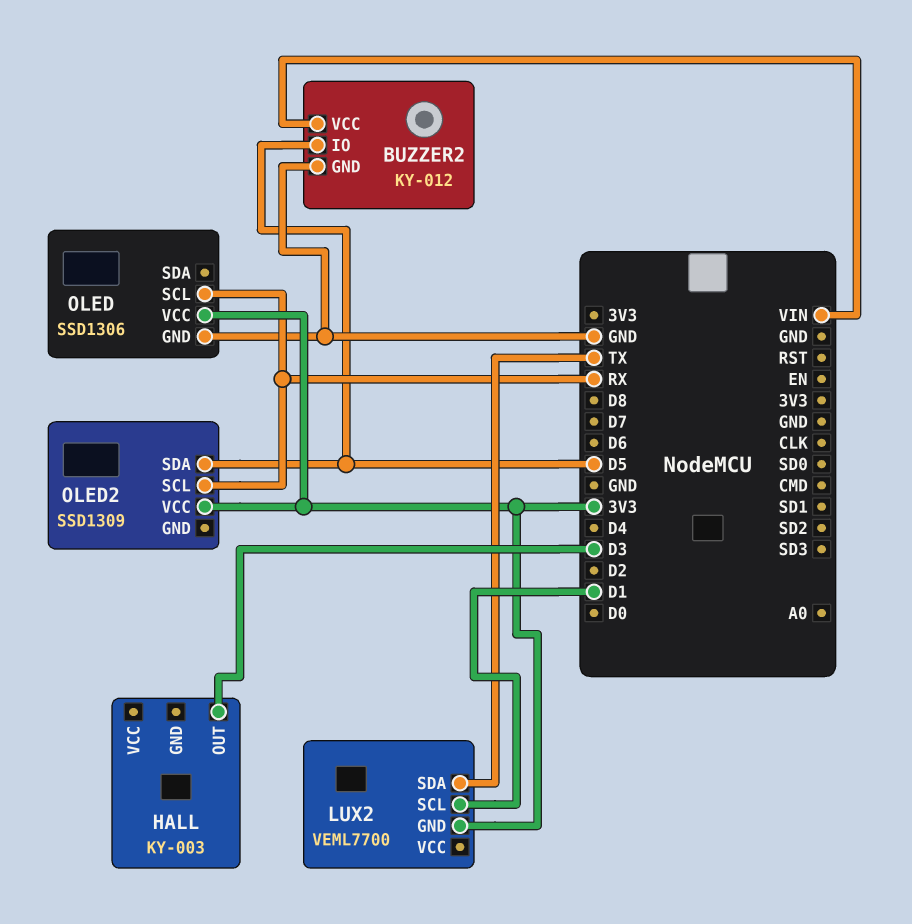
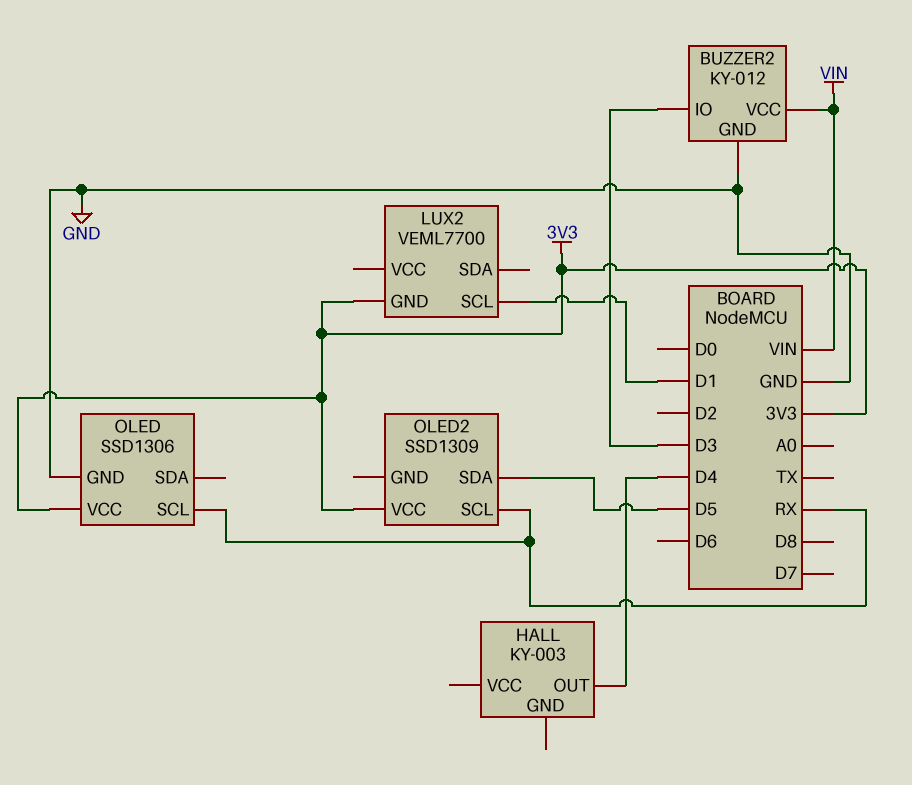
BUZZER2 pin IO: D5 -> D3
HALL pin OUT: D3 -> D4
LUX2 pin SDA: TX -> none

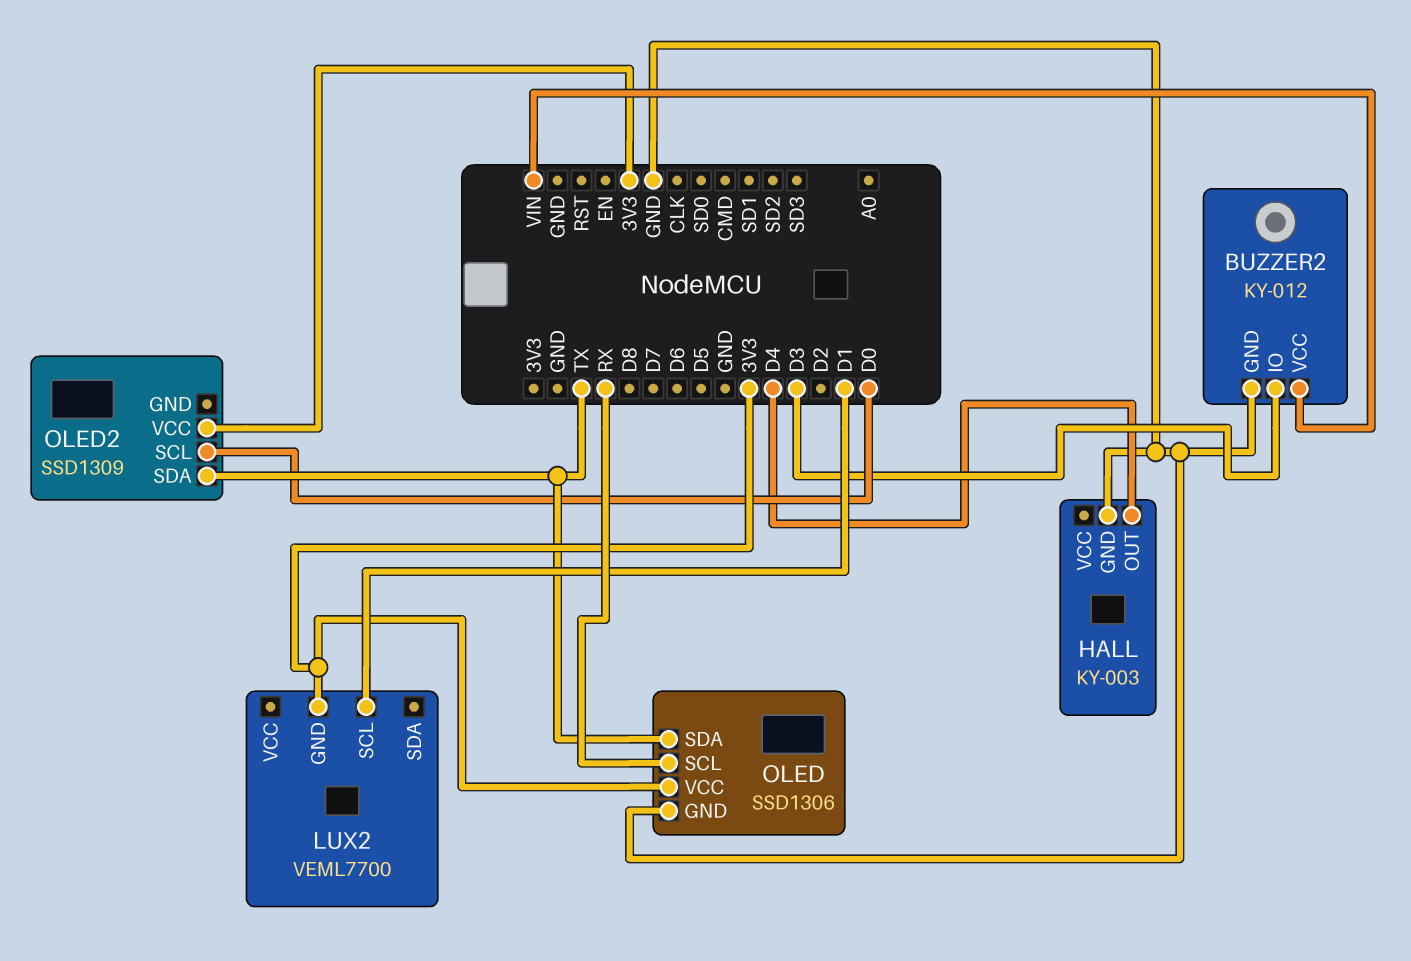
HALL pin GND: none -> GND
OLED pin SDA: none -> TX
OLED2 pin SCL: RX -> D0
OLED2 pin SDA: D5 -> TX

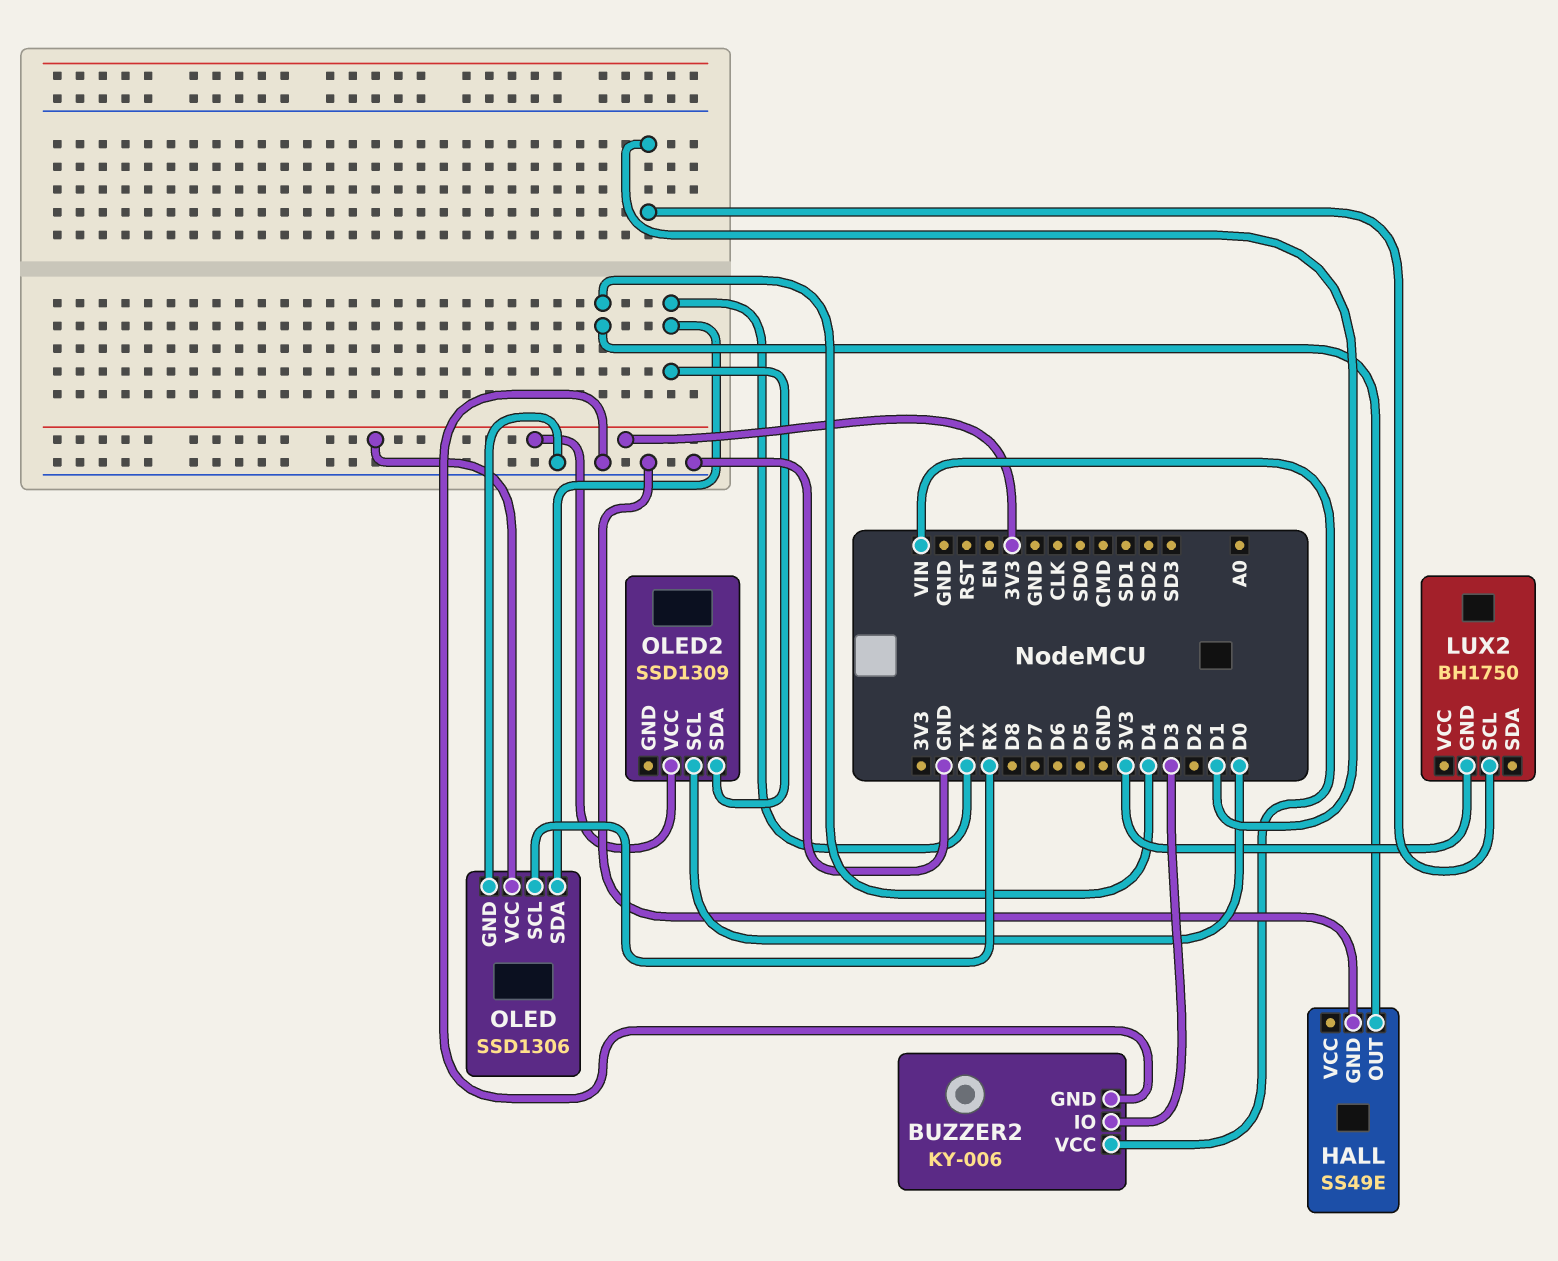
BUZZER2: KY-012 -> KY-006
HALL: KY-003 -> SS49E
LUX2: VEML7700 -> BH1750

